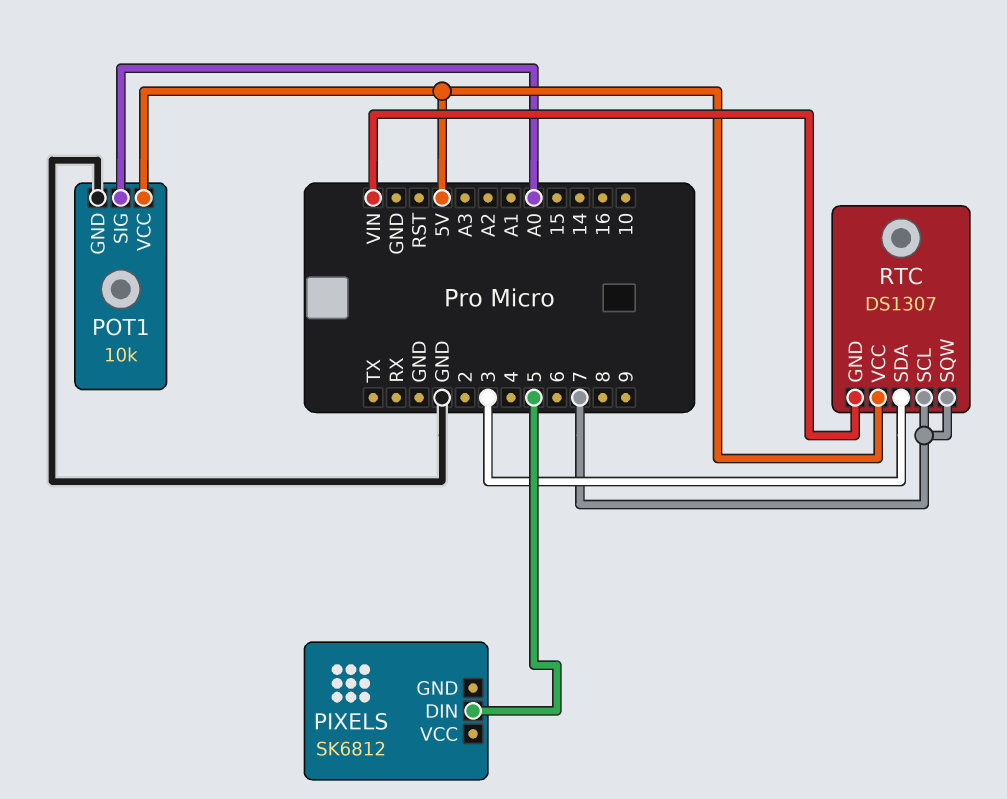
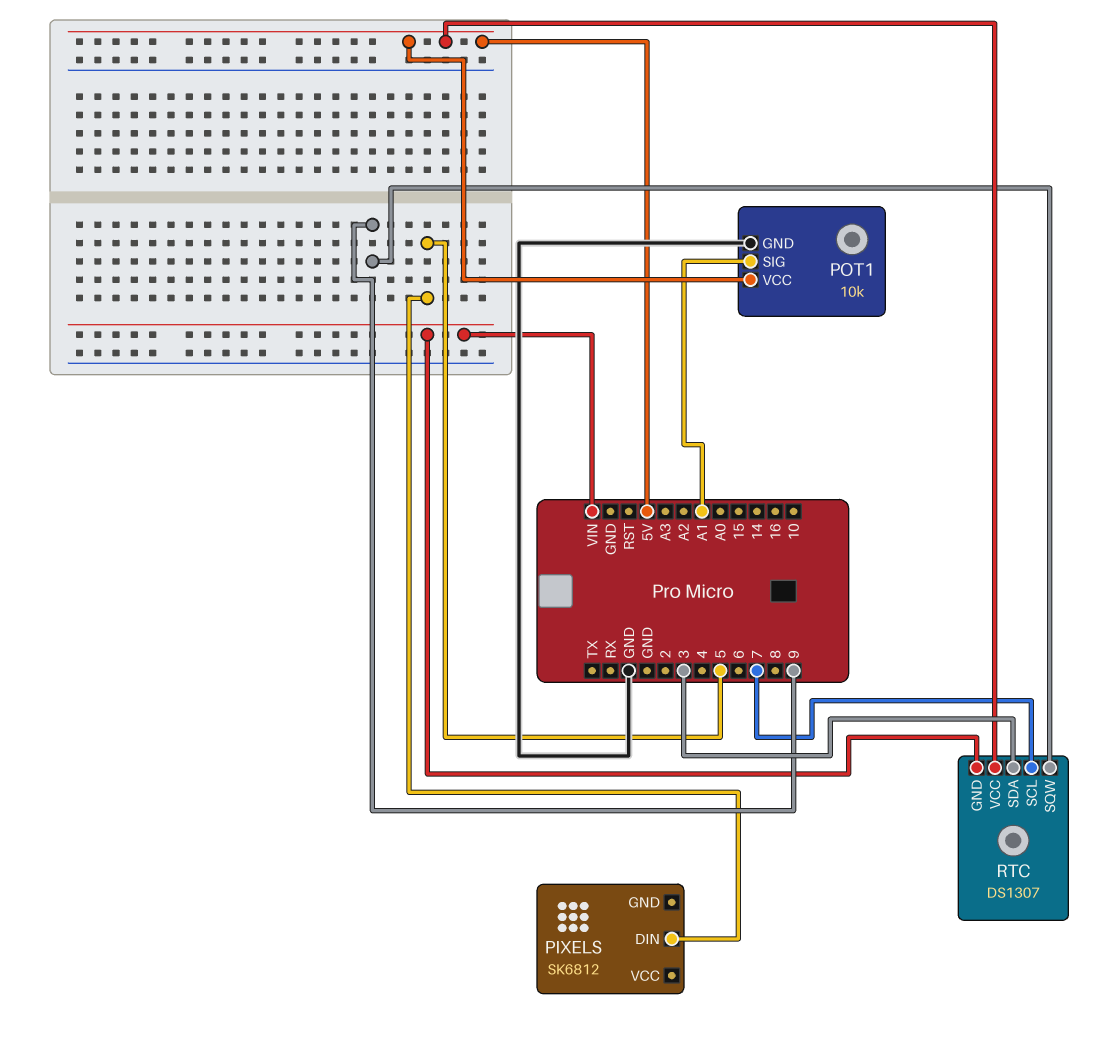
POT1 pin SIG: A0 -> A1
RTC pin SQW: 7 -> 9

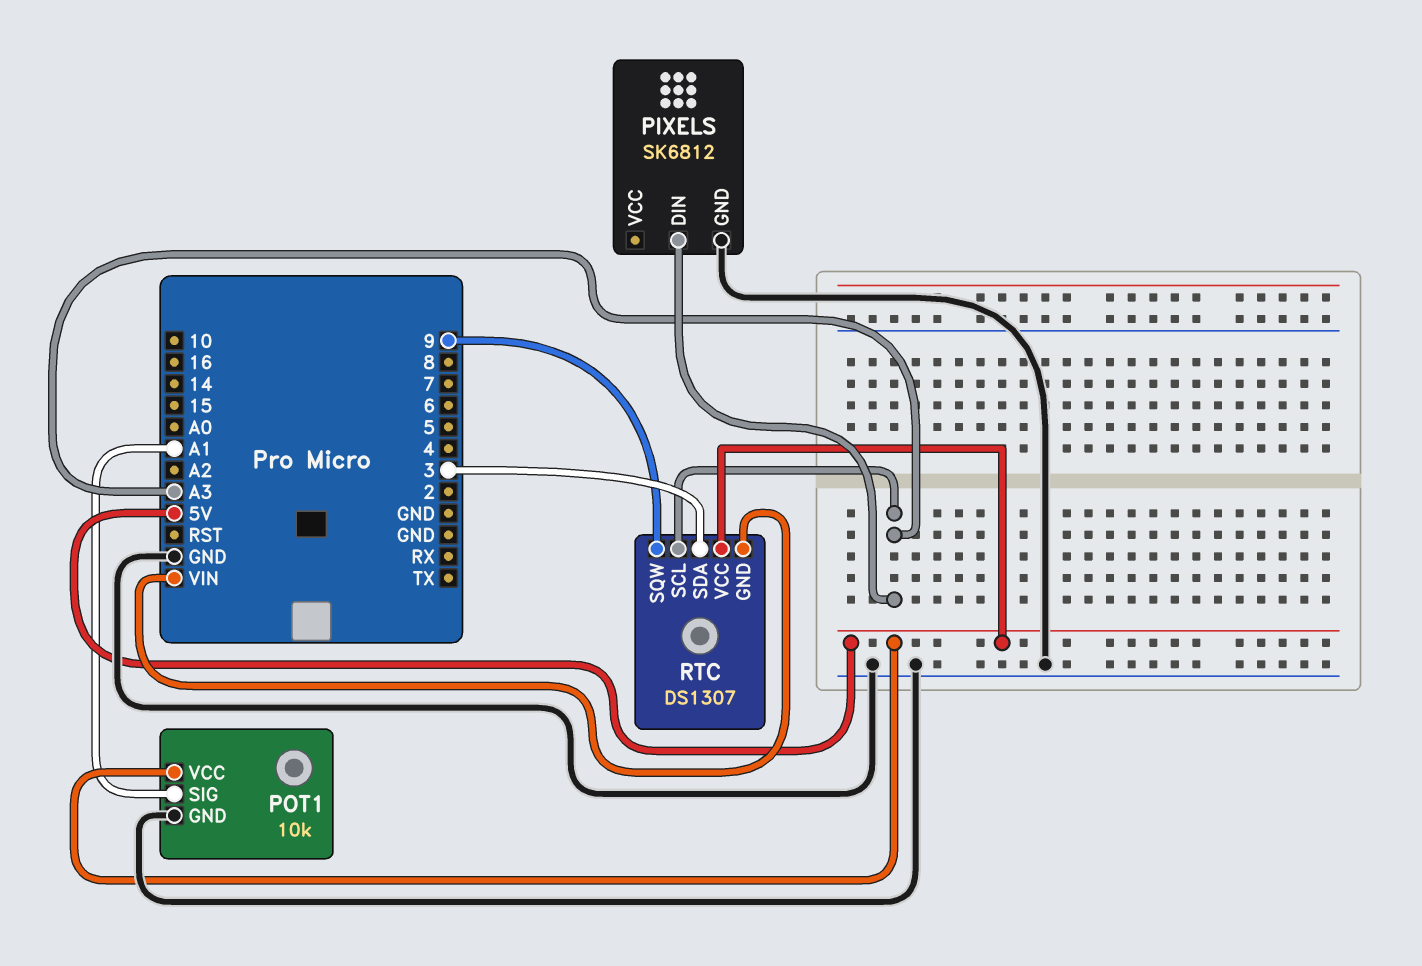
PIXELS pin DIN: 5 -> A3
PIXELS pin GND: none -> GND
RTC pin SCL: 7 -> A3

